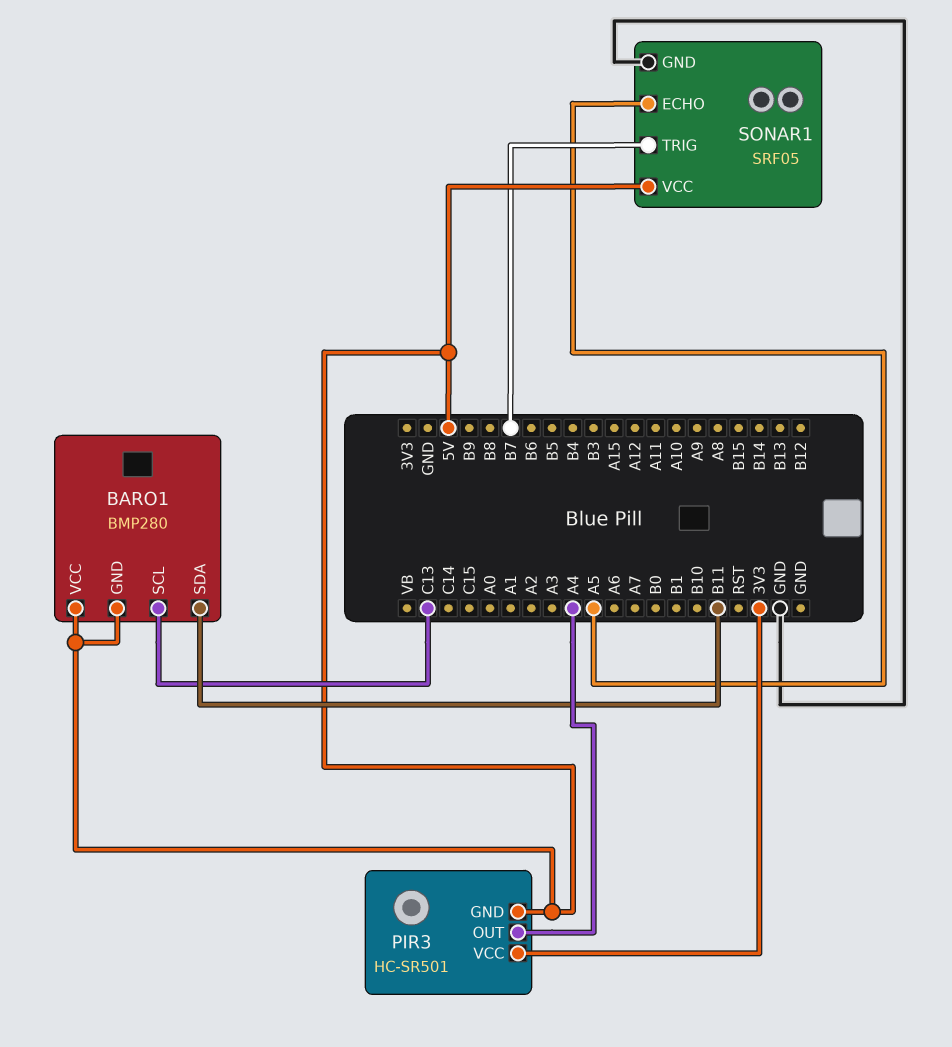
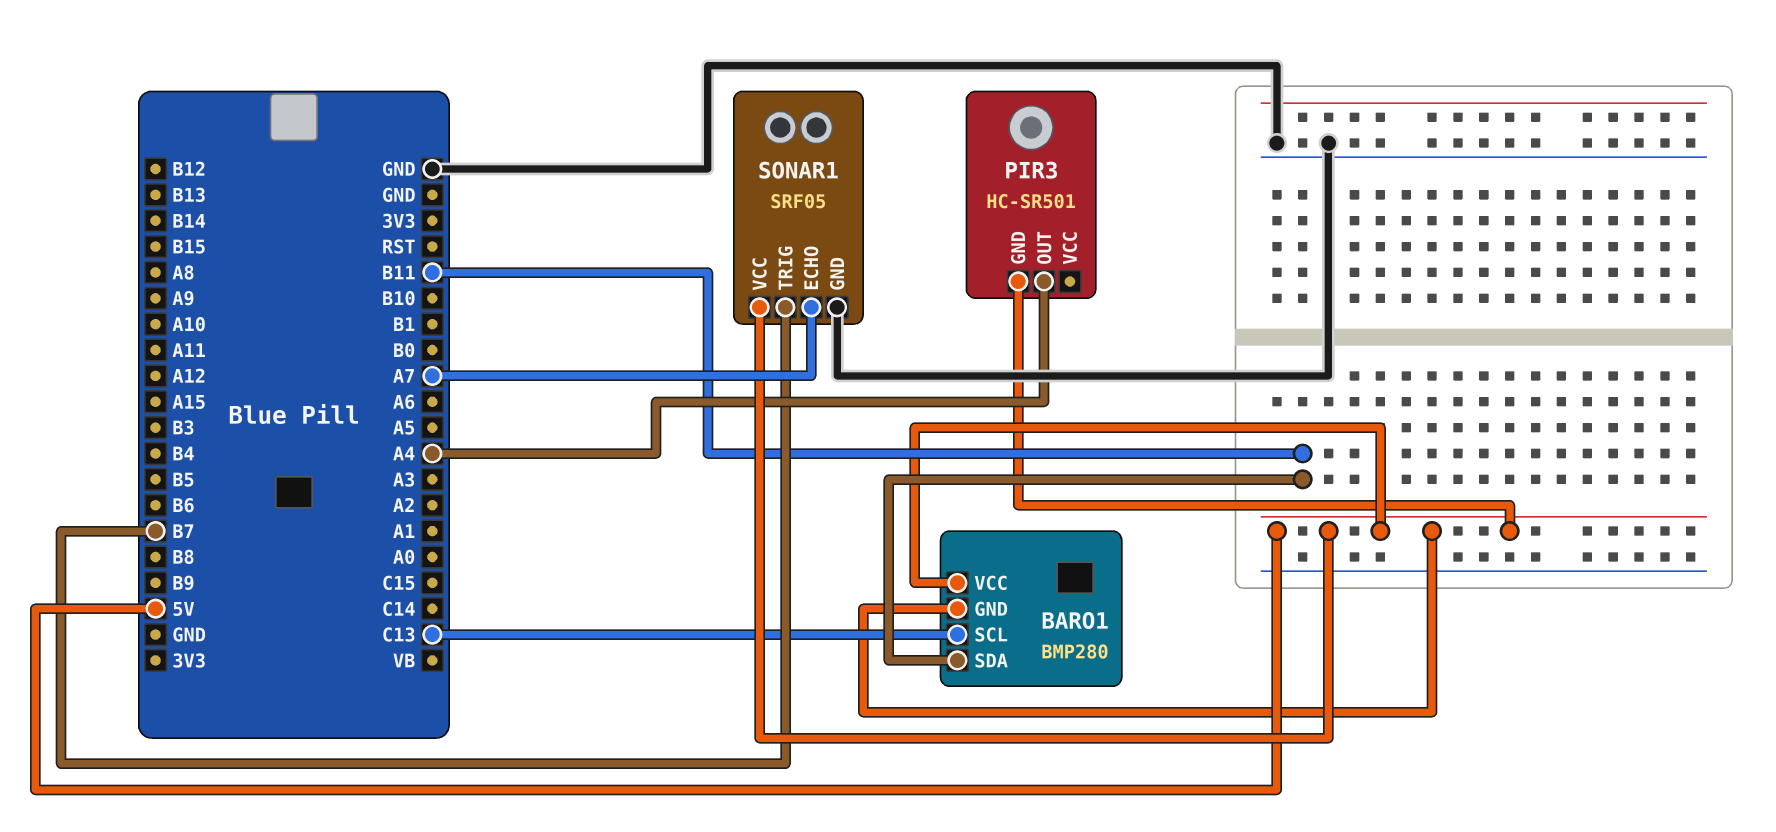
PIR3 pin VCC: 3V3 -> none
SONAR1 pin ECHO: A5 -> A7

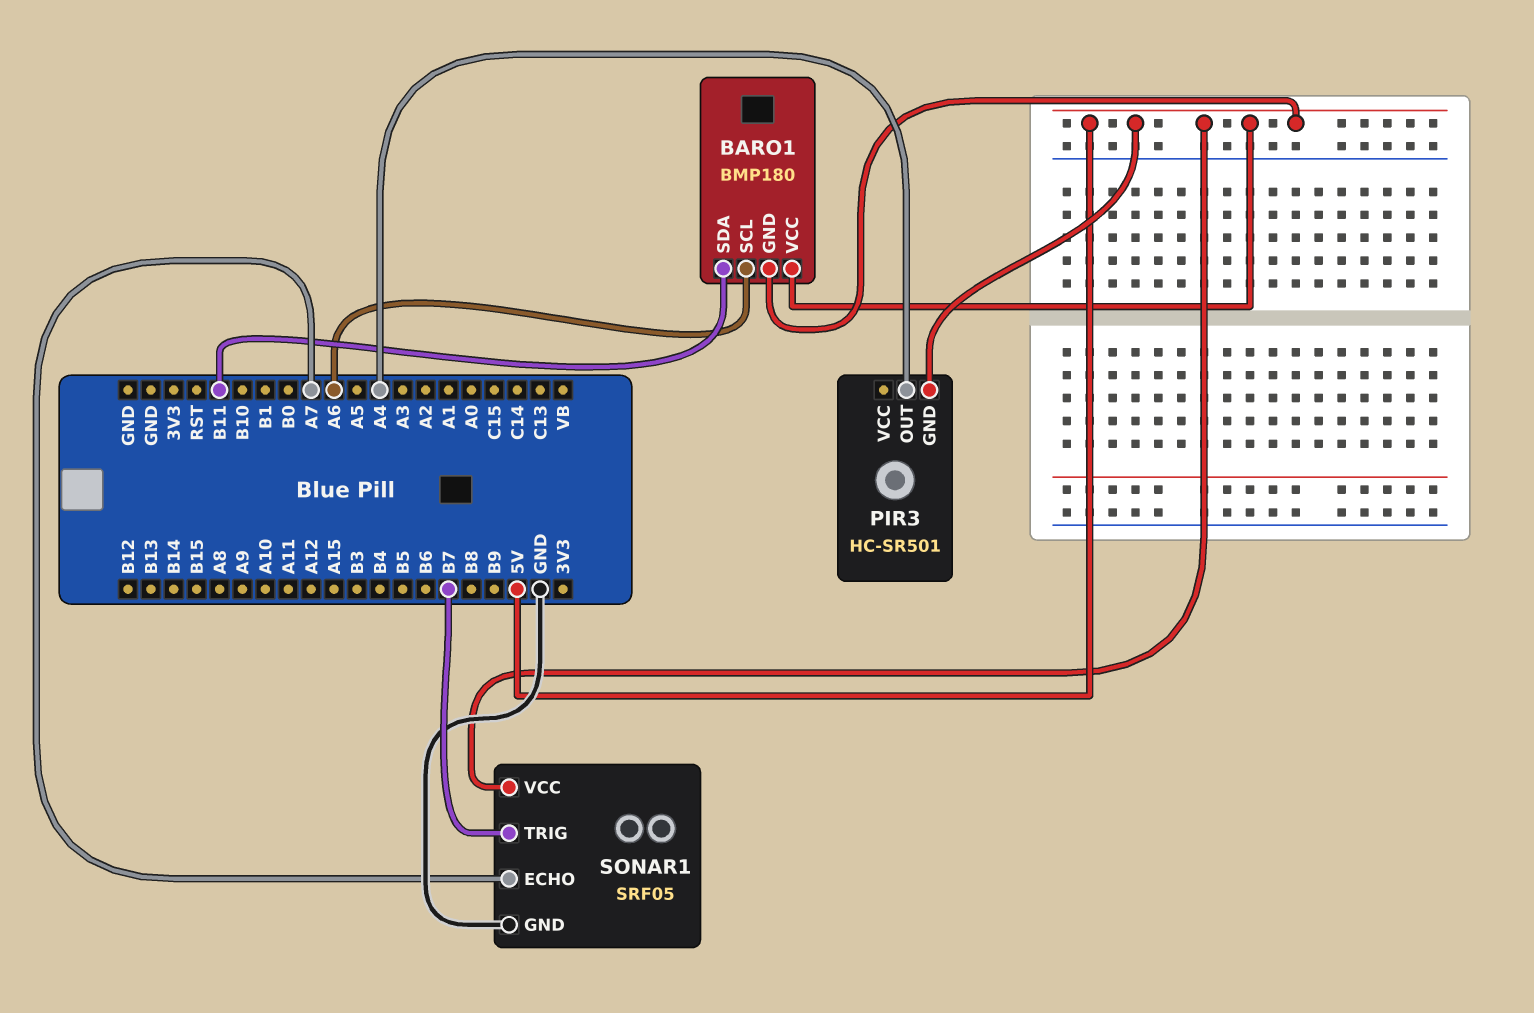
BARO1: BMP280 -> BMP180
BARO1 pin SCL: C13 -> A6

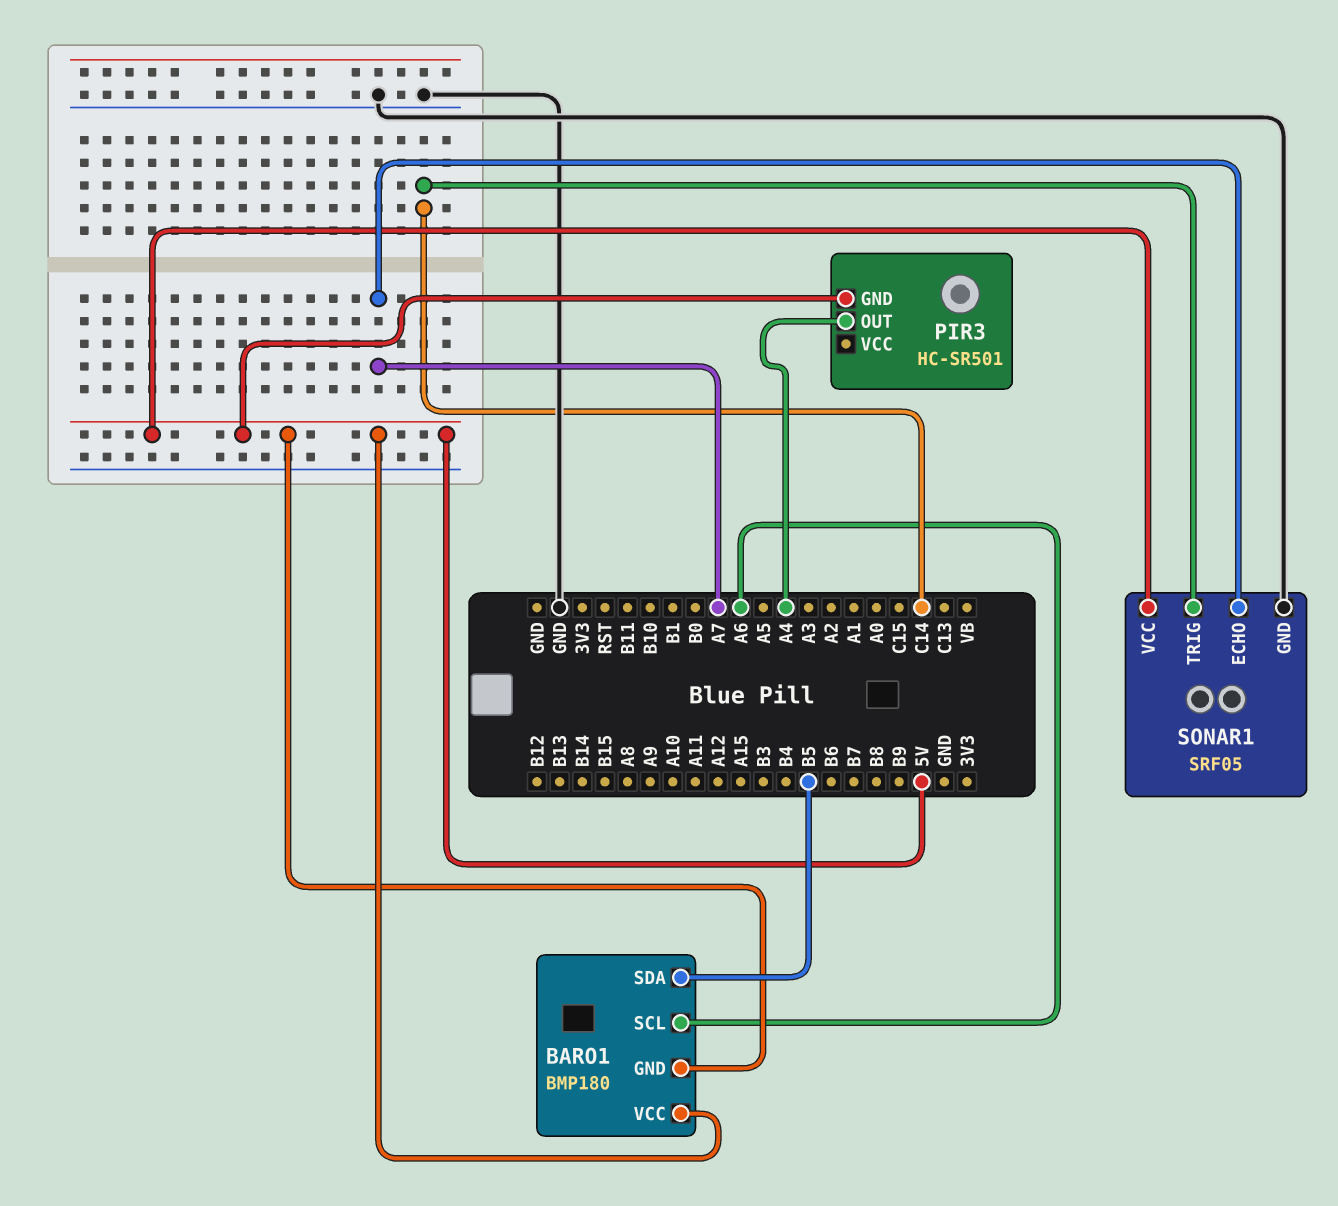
BARO1 pin SDA: B11 -> B5
SONAR1 pin TRIG: B7 -> C14

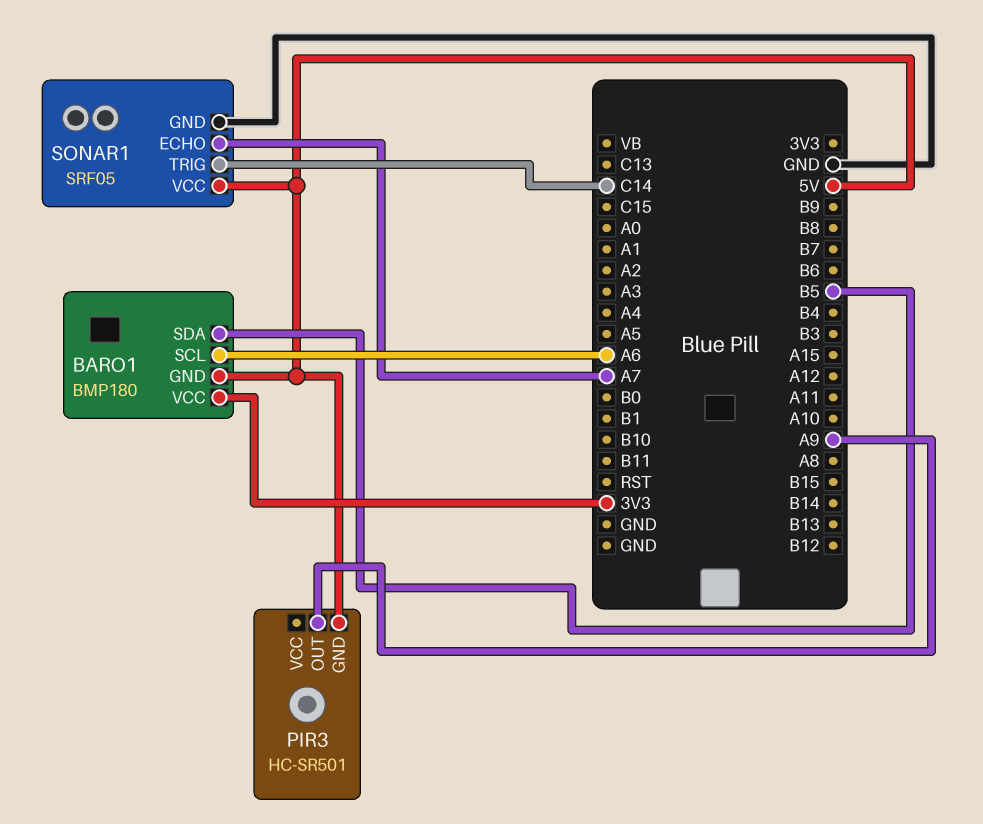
BARO1 pin VCC: 5V -> 3V3
PIR3 pin OUT: A4 -> A9

